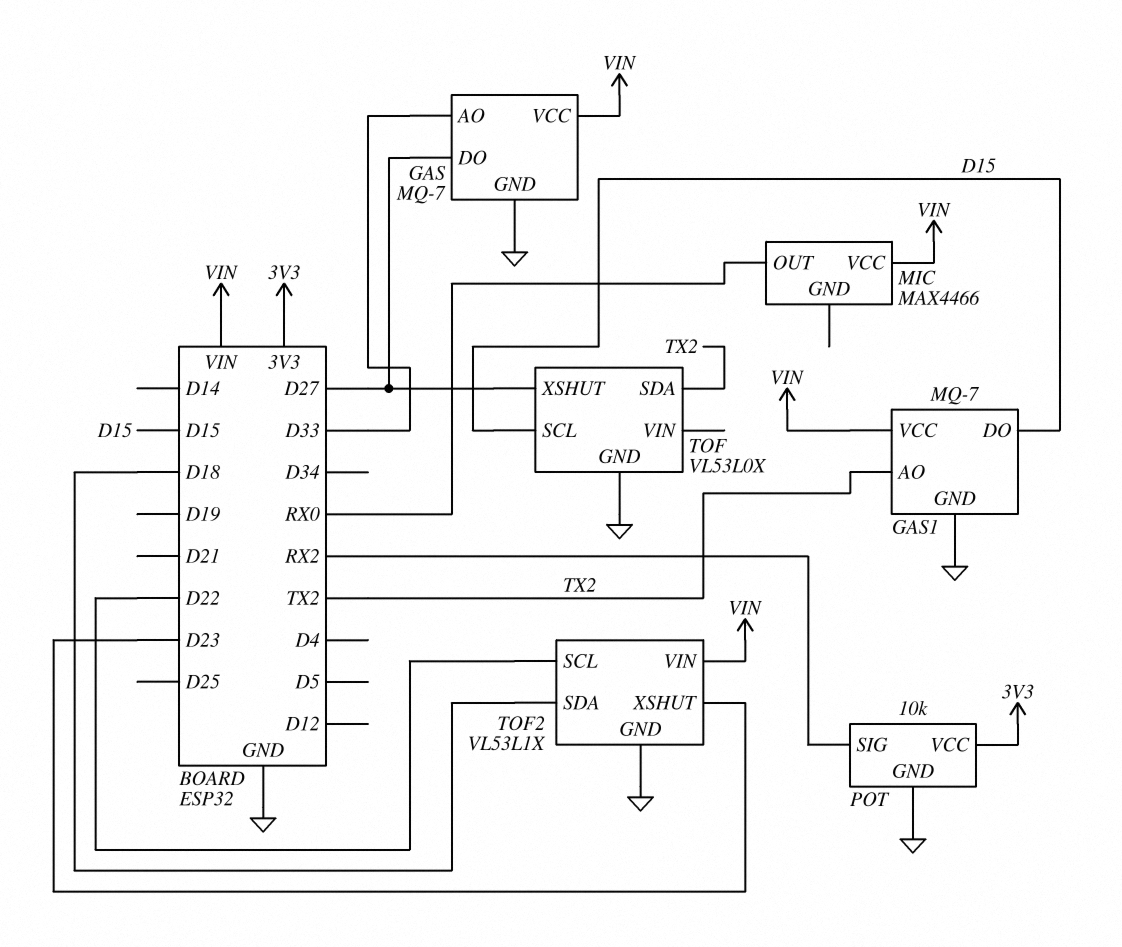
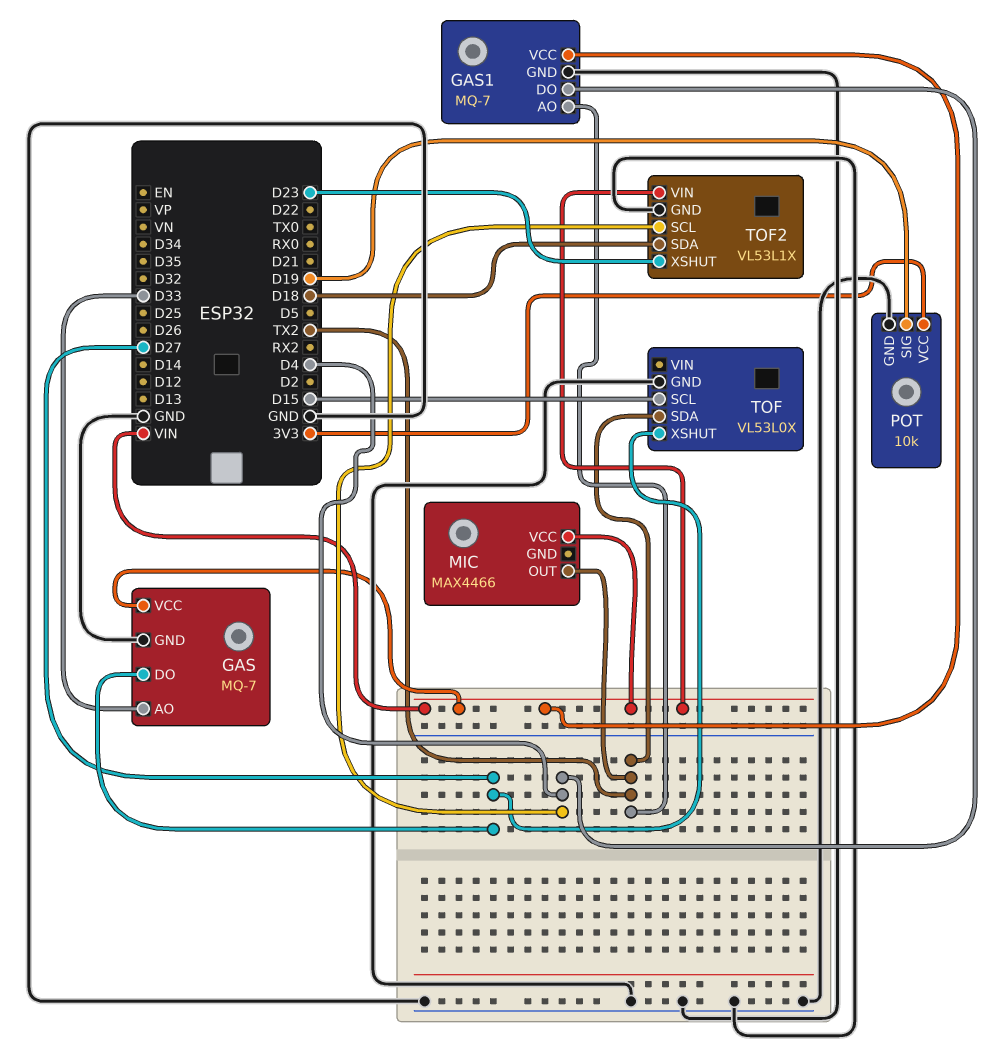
GAS1 pin DO: D15 -> D4
MIC pin OUT: RX0 -> TX2
POT pin SIG: RX2 -> D19
TOF2 pin SCL: D22 -> D4

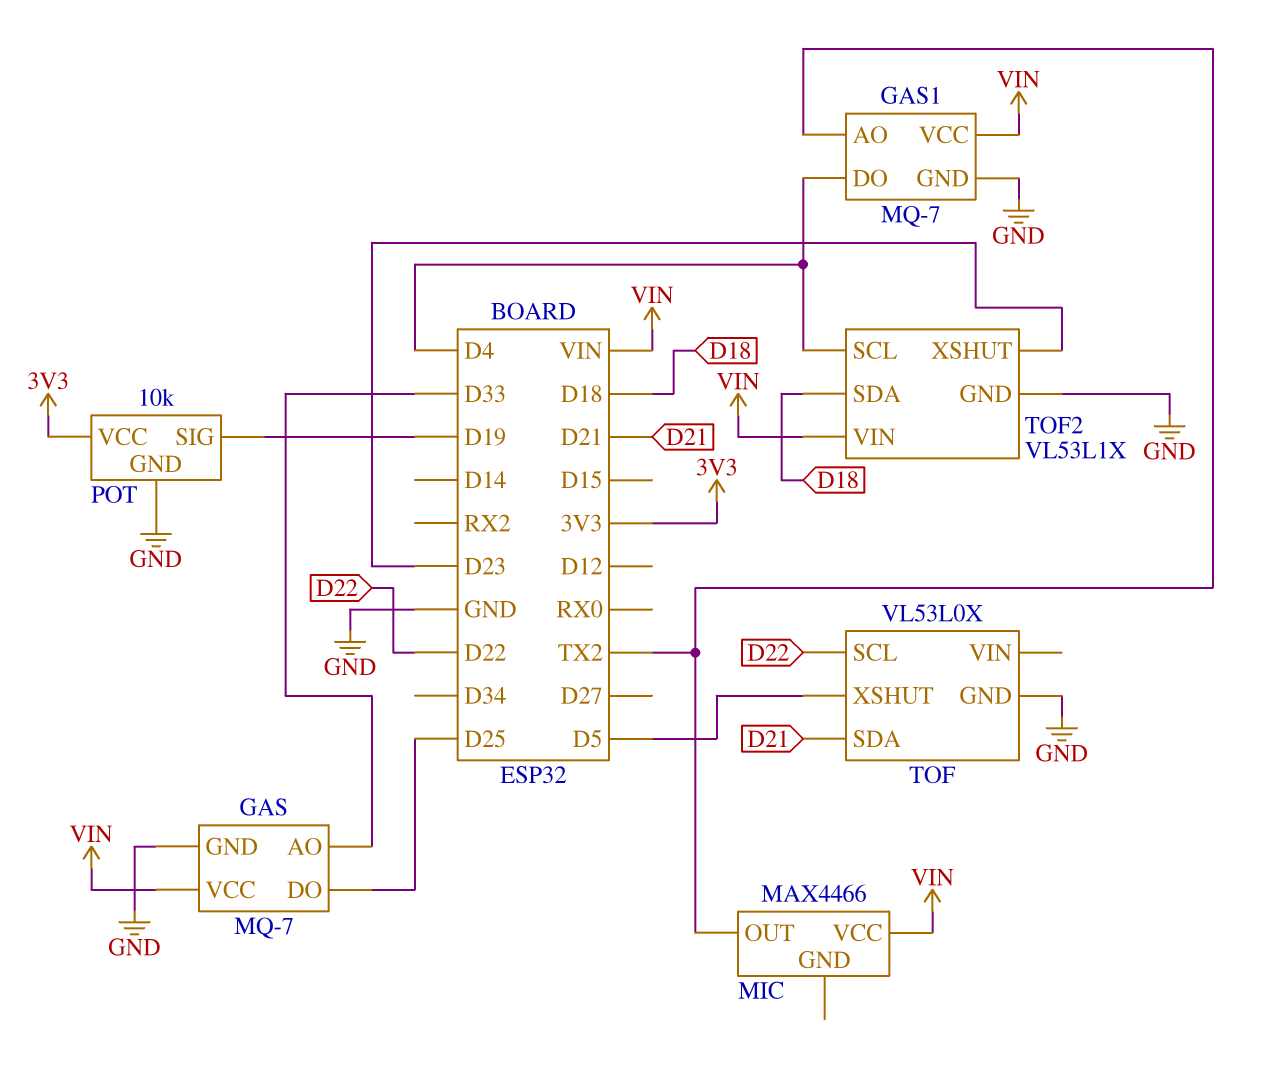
GAS pin DO: D27 -> D25
TOF pin SCL: D15 -> D22
TOF pin SDA: TX2 -> D21
TOF pin XSHUT: D27 -> D5

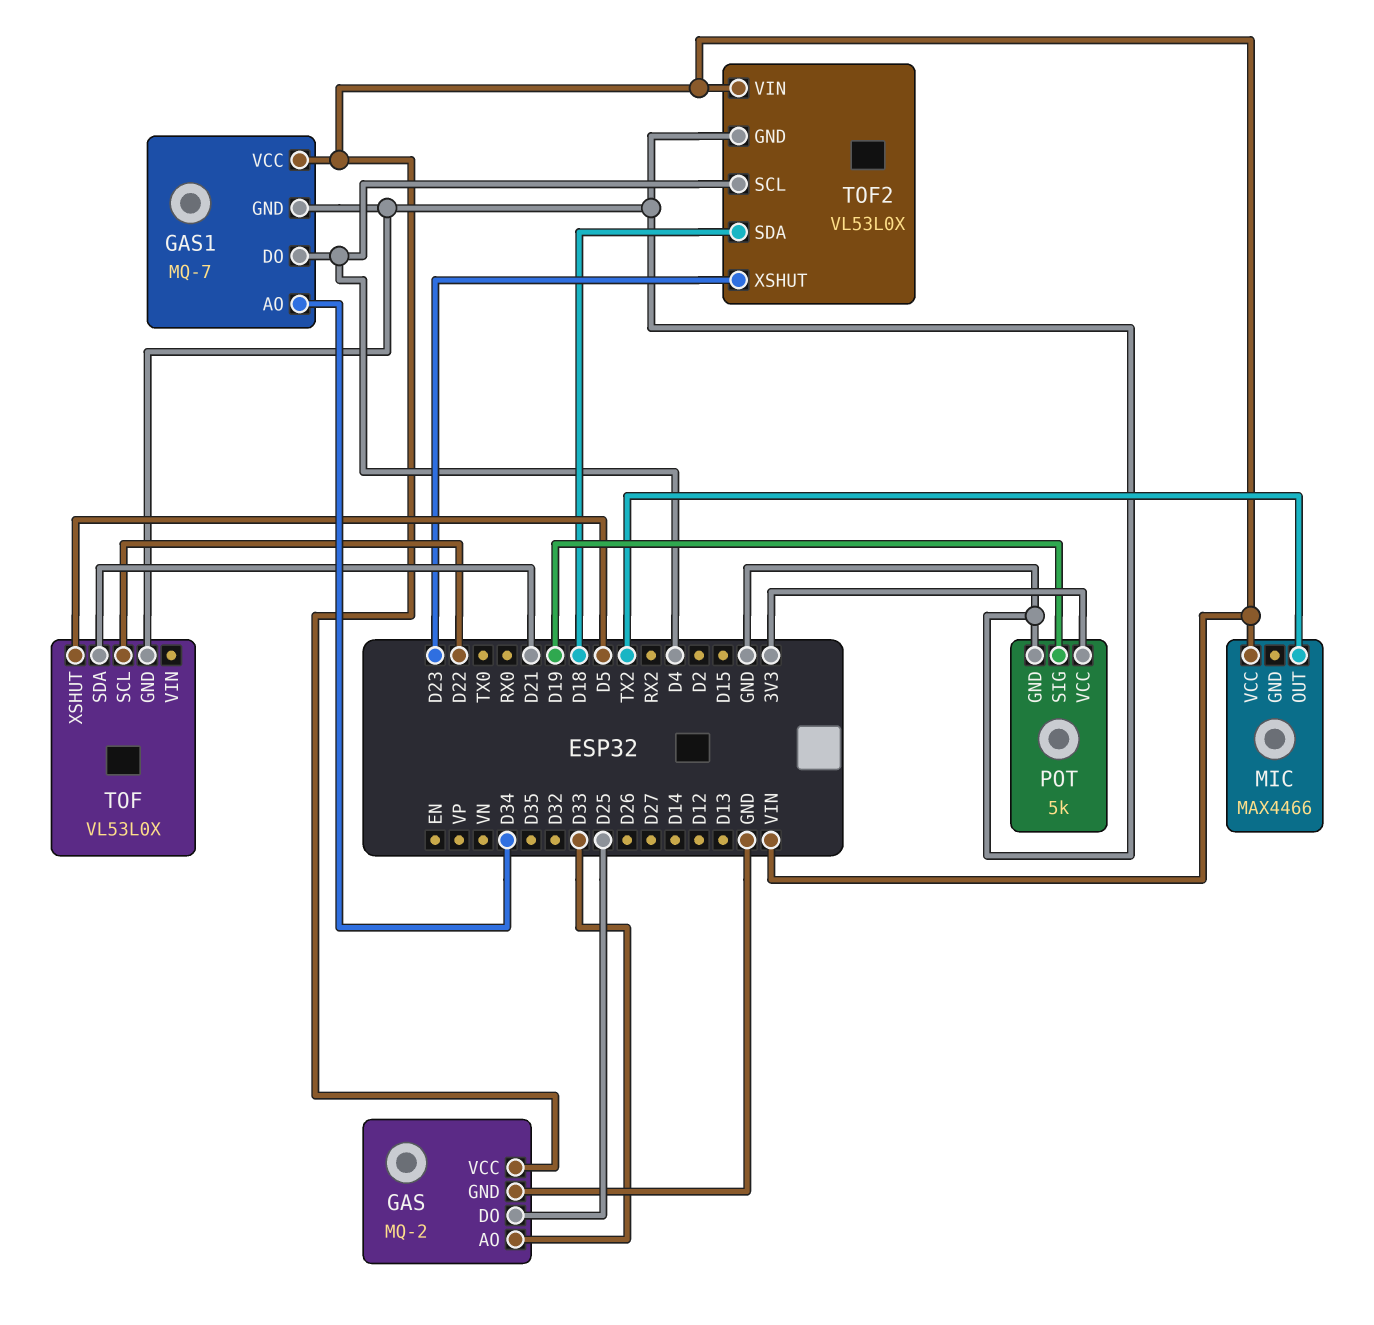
GAS: MQ-7 -> MQ-2
GAS1 pin AO: TX2 -> D34
POT: 10k -> 5k
TOF2: VL53L1X -> VL53L0X

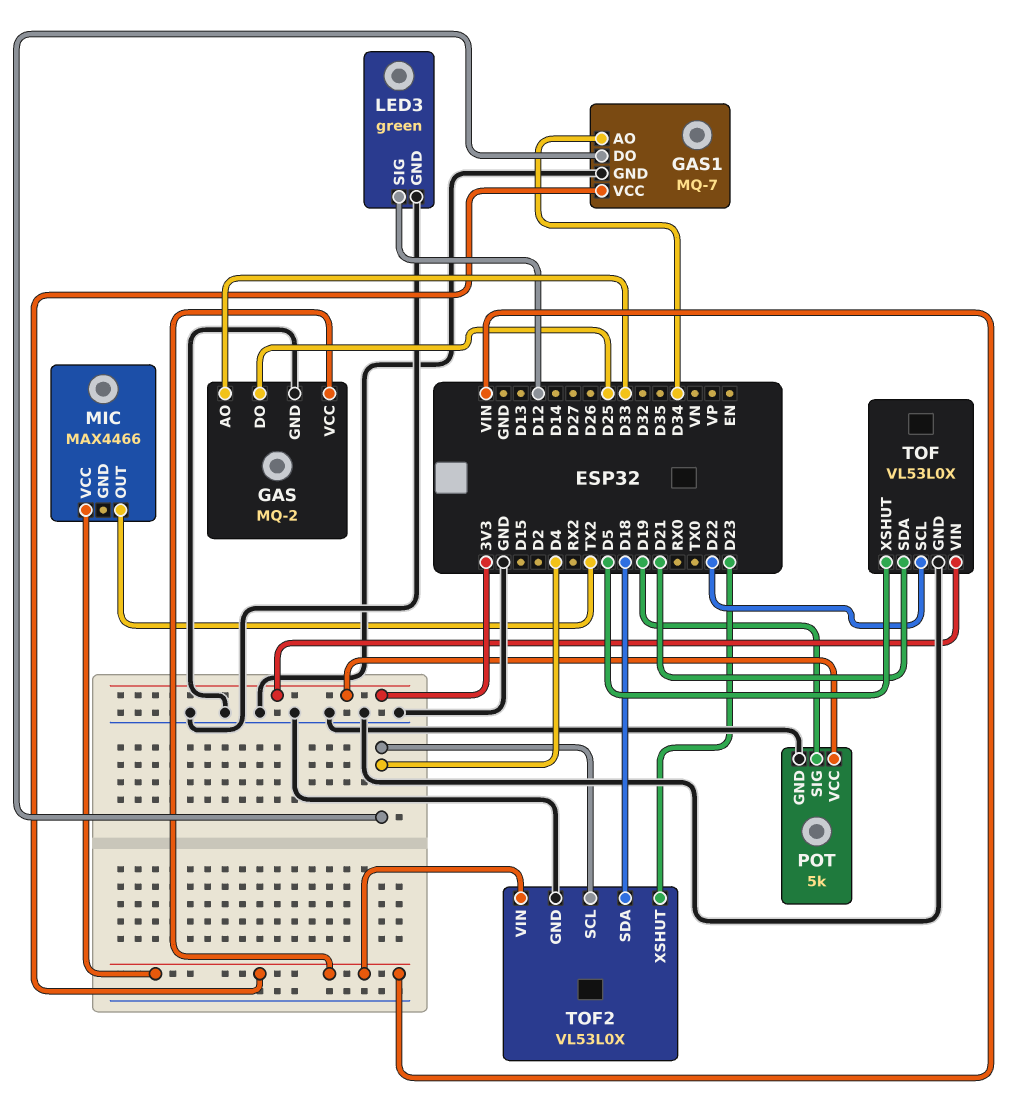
LED3: none -> green
LED3 pin GND: none -> GND
LED3 pin SIG: none -> D12
TOF pin VIN: none -> 3V3

